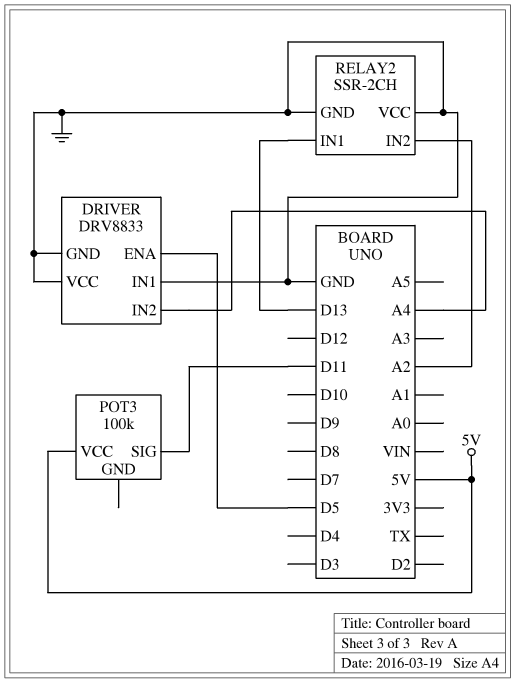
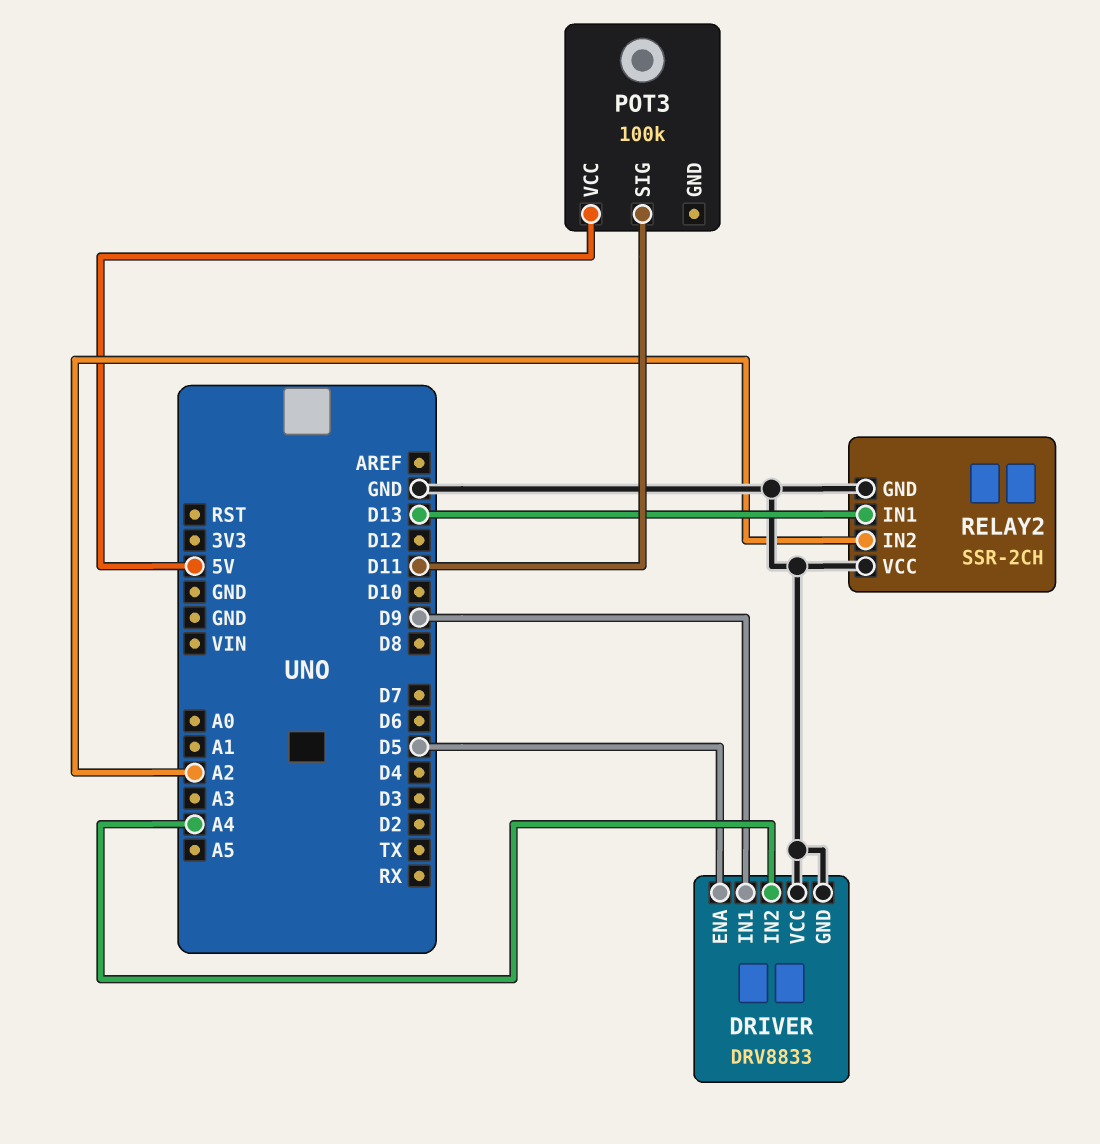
DRIVER pin IN1: GND -> D9

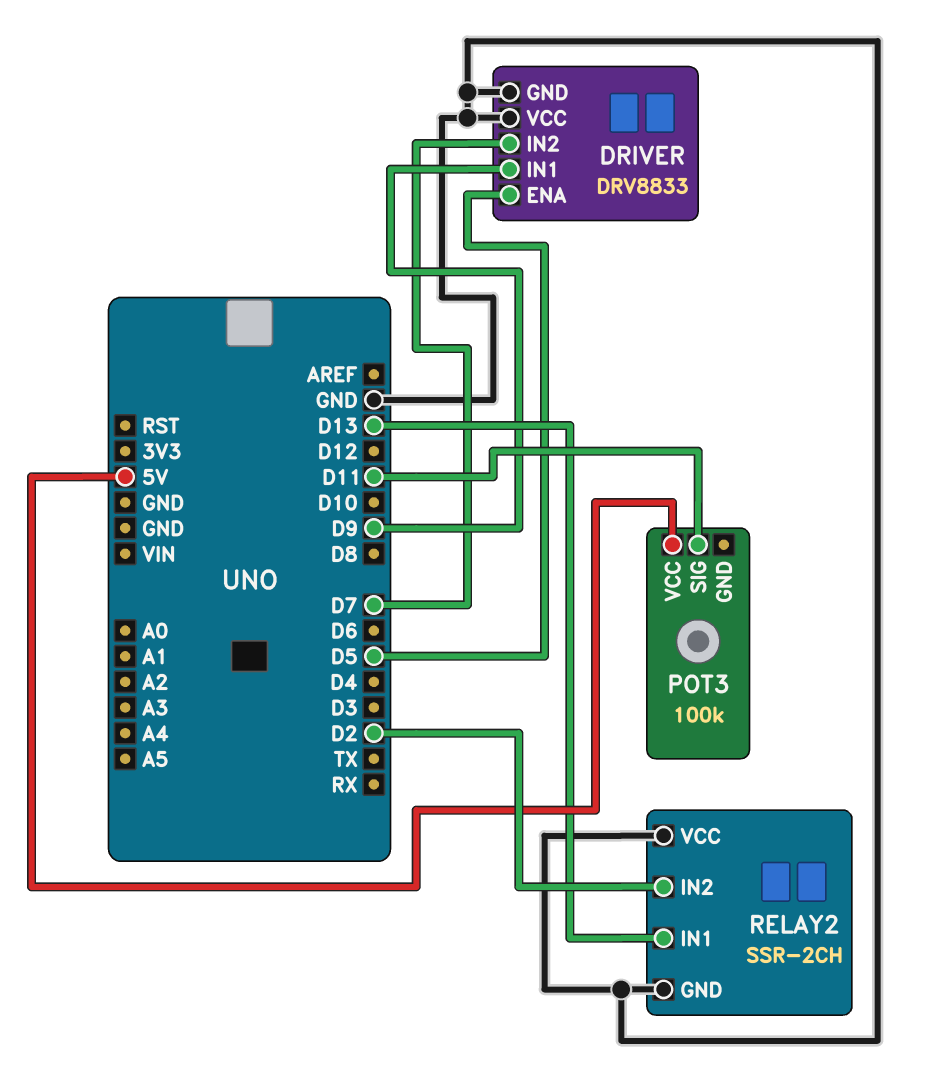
DRIVER pin IN2: A4 -> D7
RELAY2 pin IN2: A2 -> D2

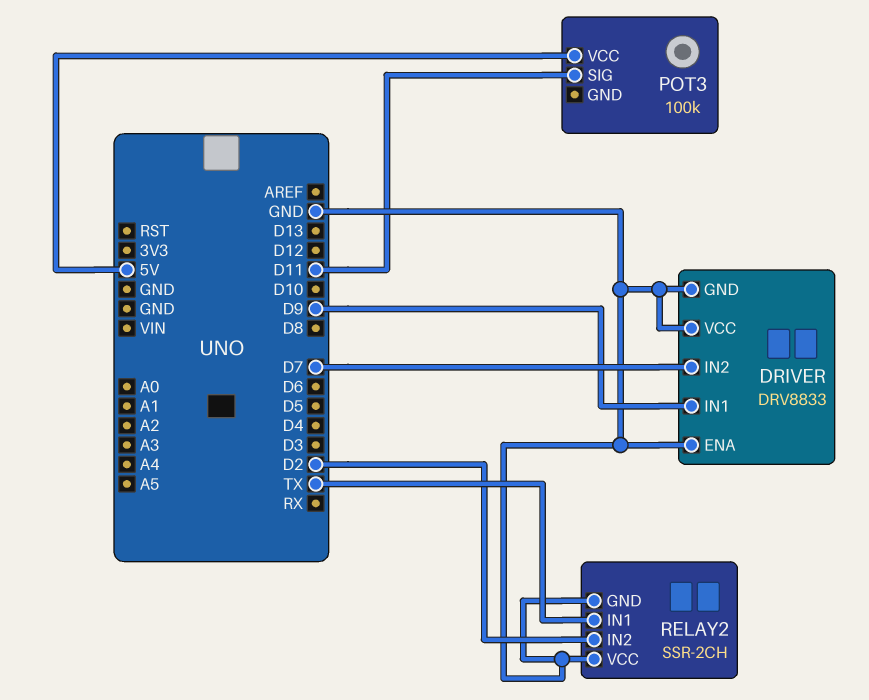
DRIVER pin ENA: D5 -> GND
RELAY2 pin IN1: D13 -> TX

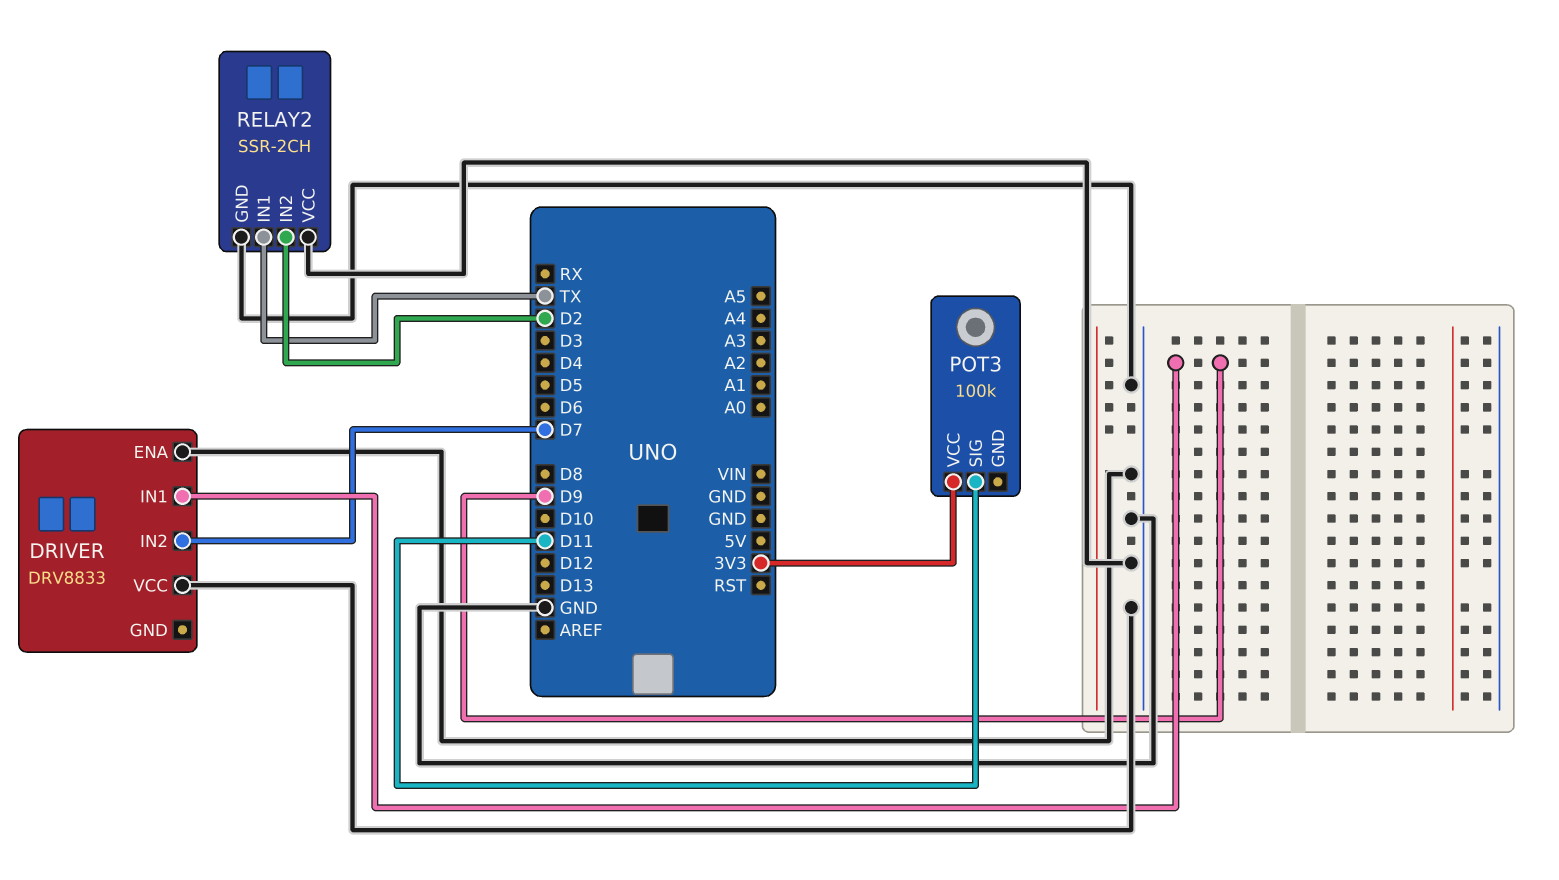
DRIVER pin GND: GND -> none
POT3 pin VCC: 5V -> 3V3

